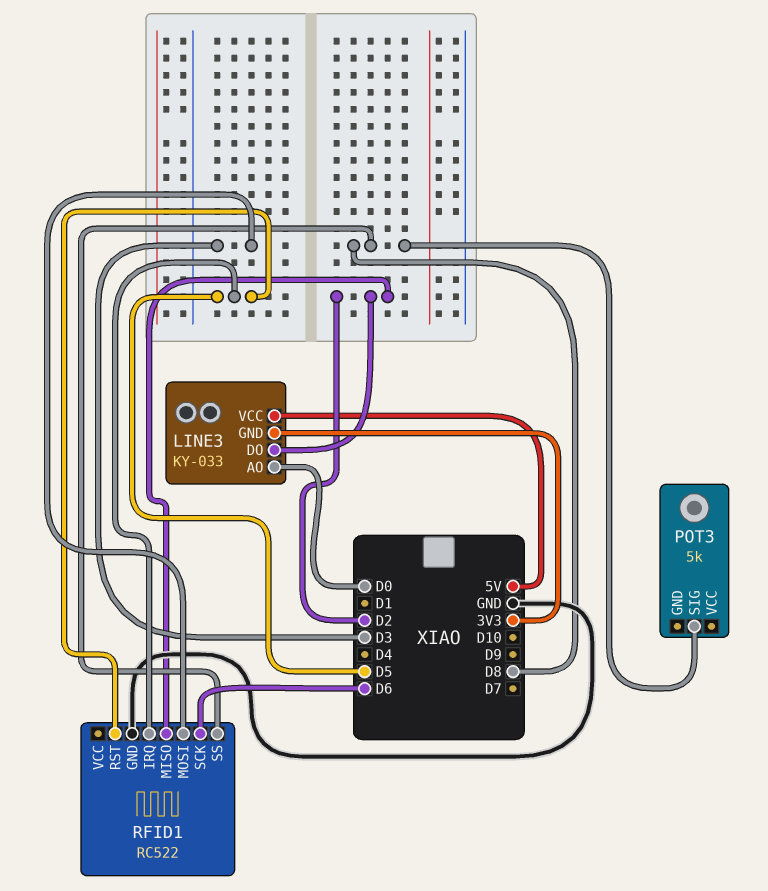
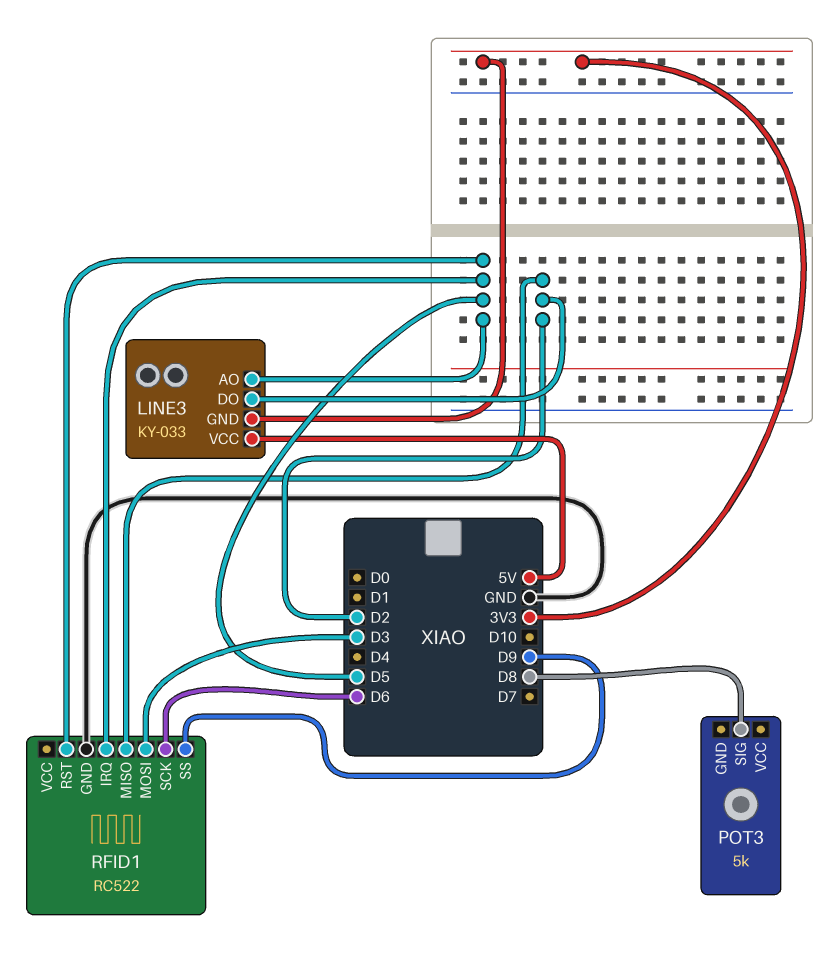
LINE3 pin AO: D0 -> D5
RFID1 pin SS: D8 -> D9

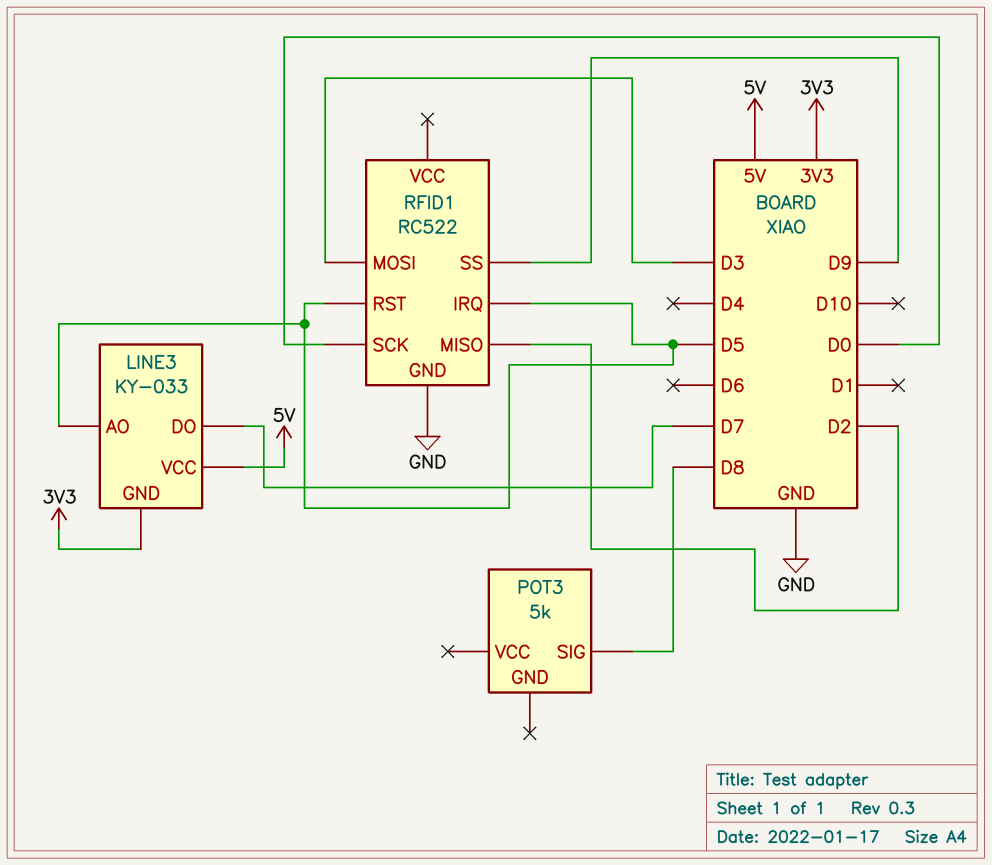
LINE3 pin DO: D2 -> D7
RFID1 pin SCK: D6 -> D0

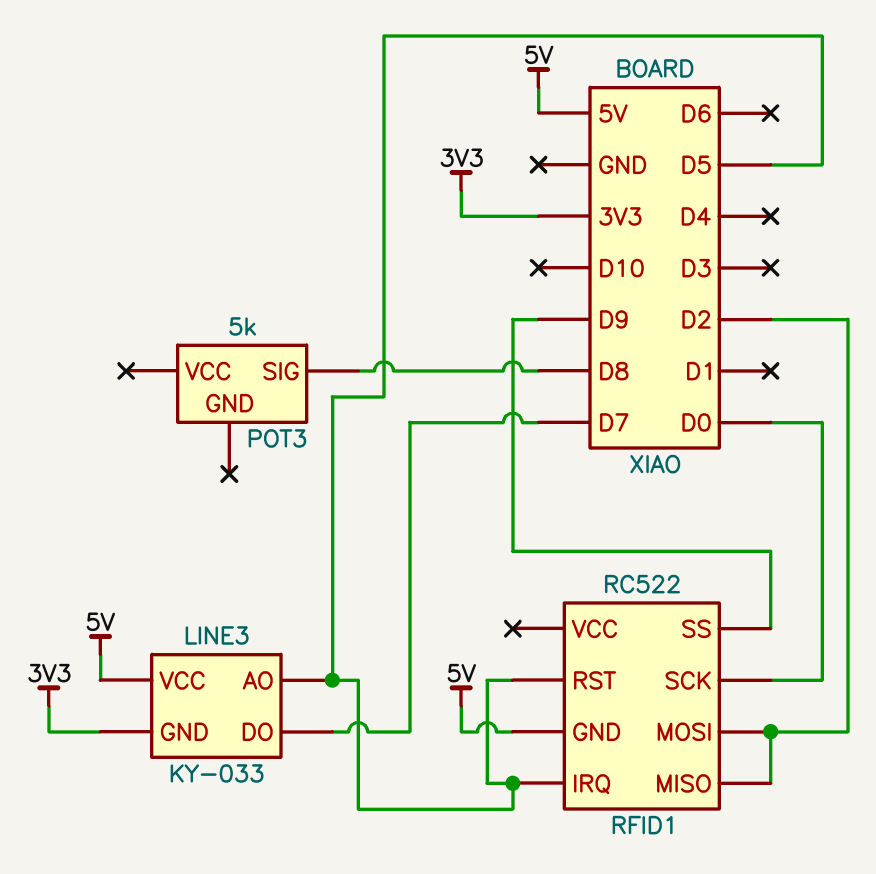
RFID1 pin GND: GND -> 5V
RFID1 pin MOSI: D3 -> D2

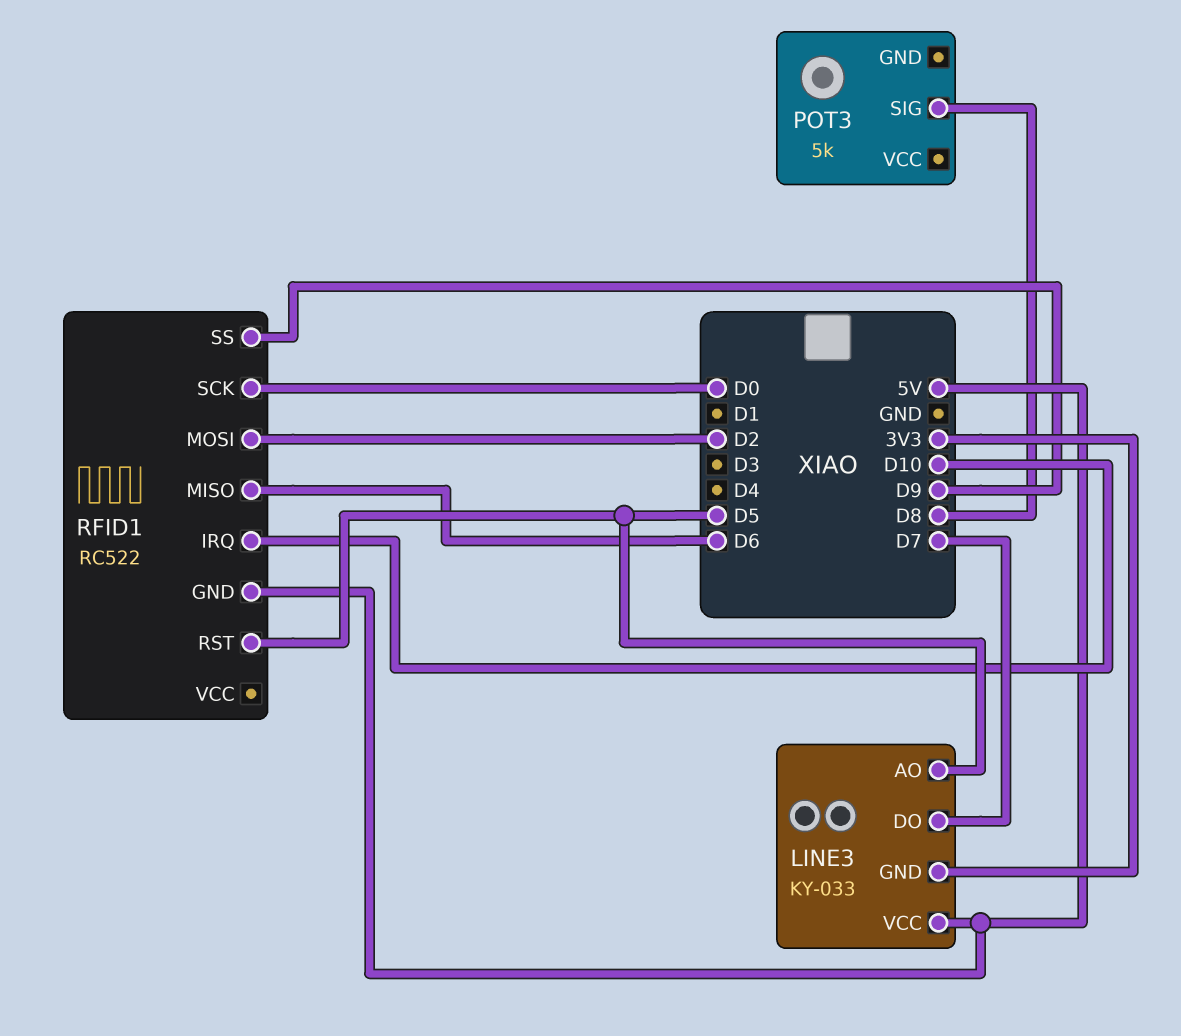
RFID1 pin IRQ: D5 -> D10
RFID1 pin MISO: D2 -> D6

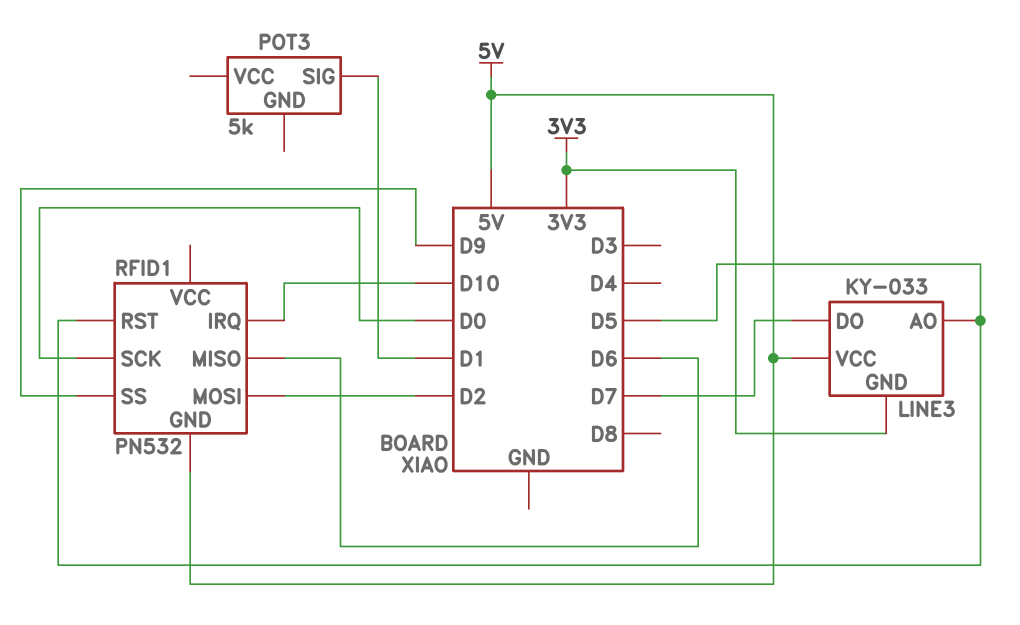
POT3 pin SIG: D8 -> D1
RFID1: RC522 -> PN532

